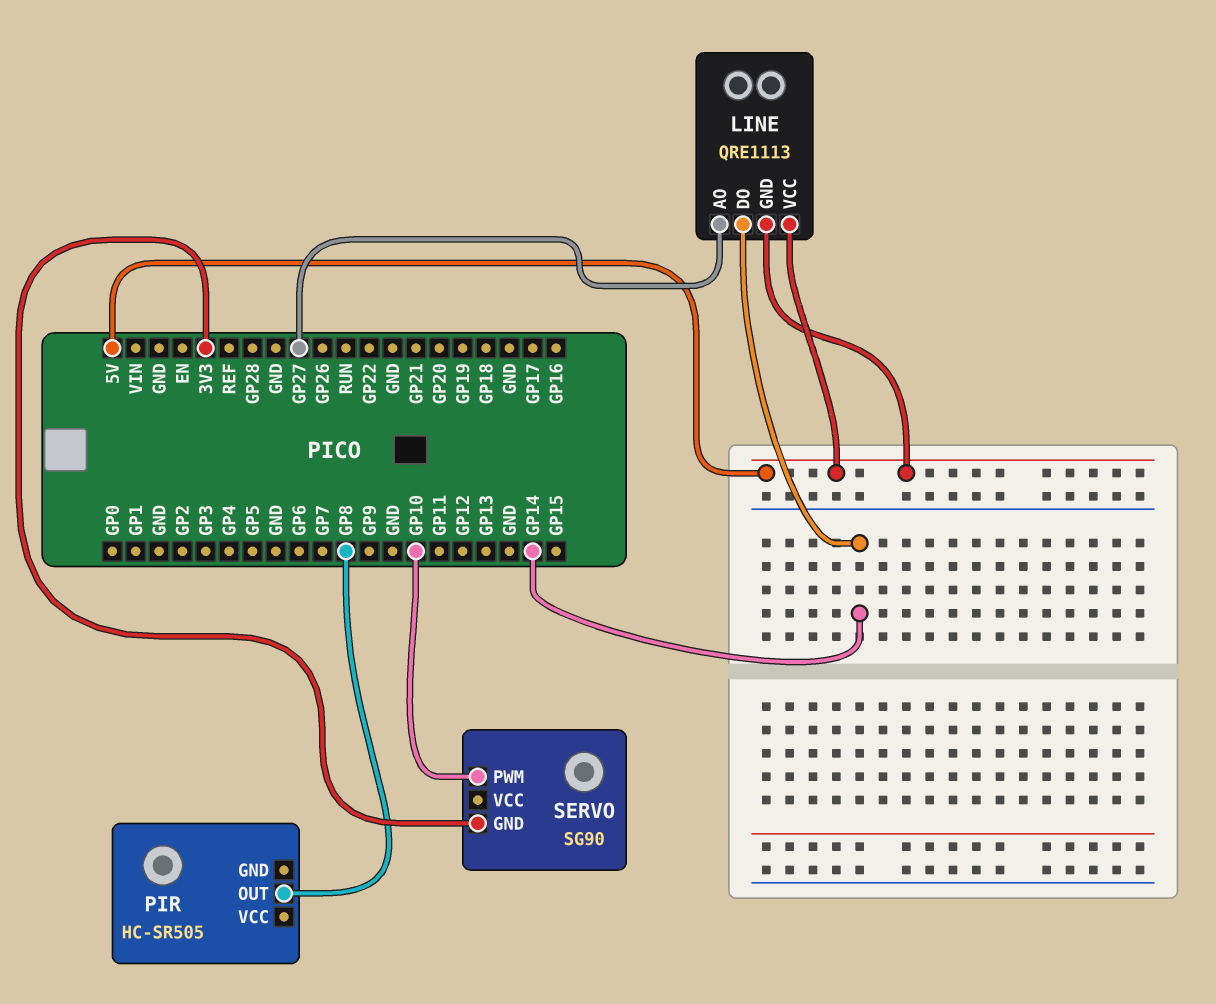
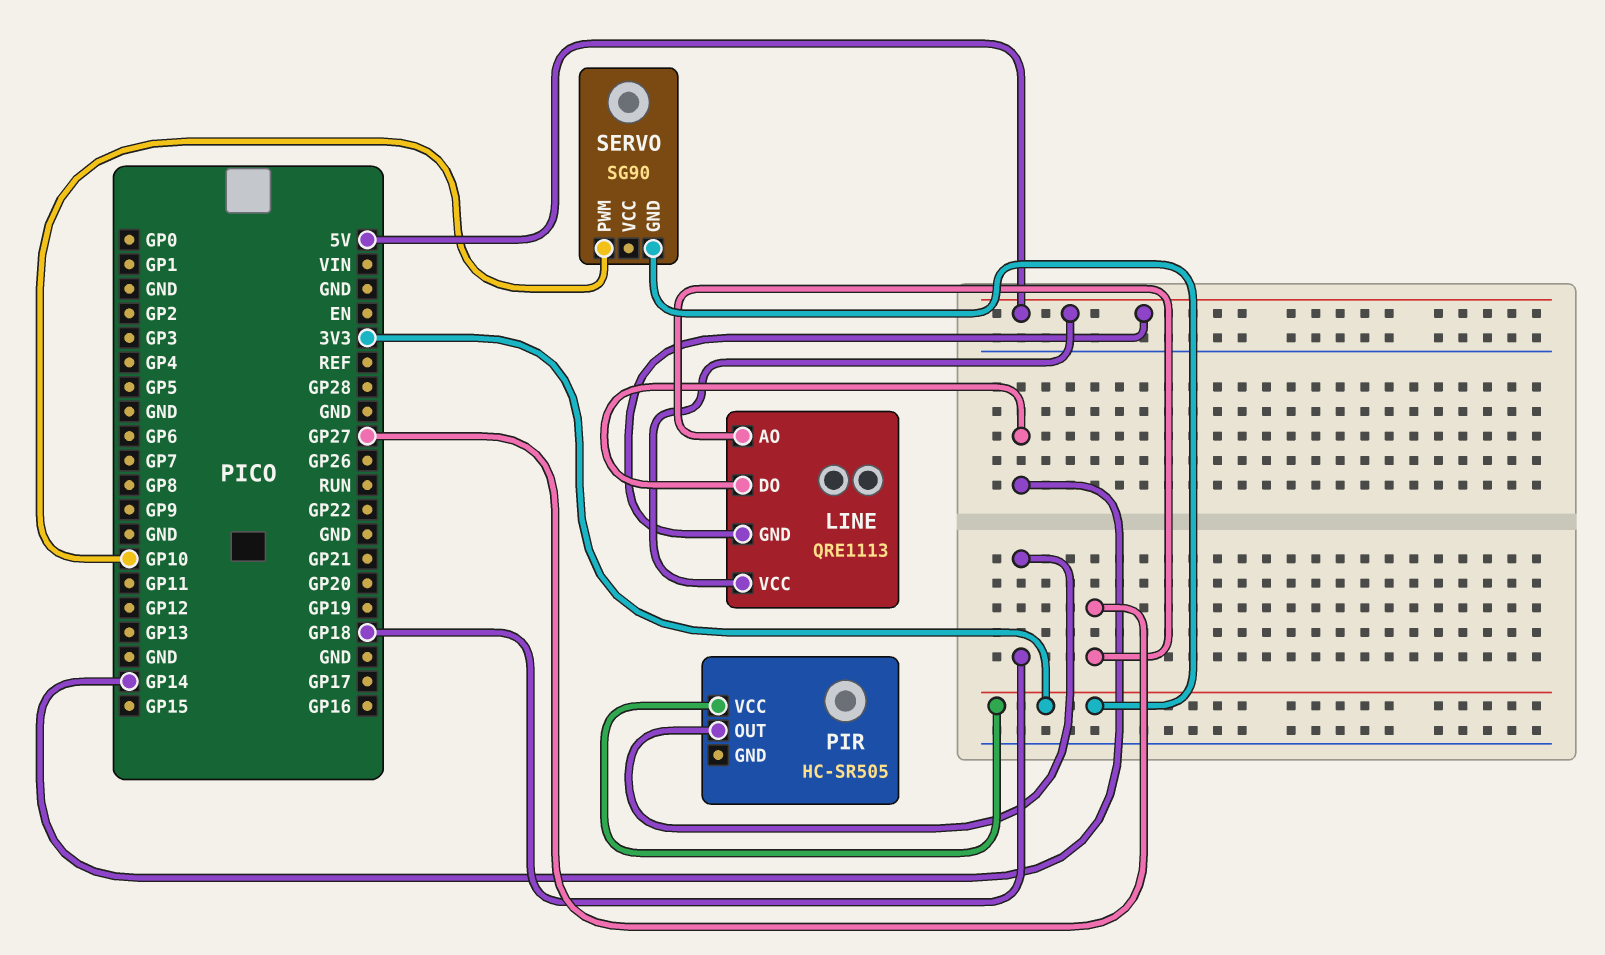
PIR pin OUT: GP8 -> GP18
PIR pin VCC: none -> 3V3

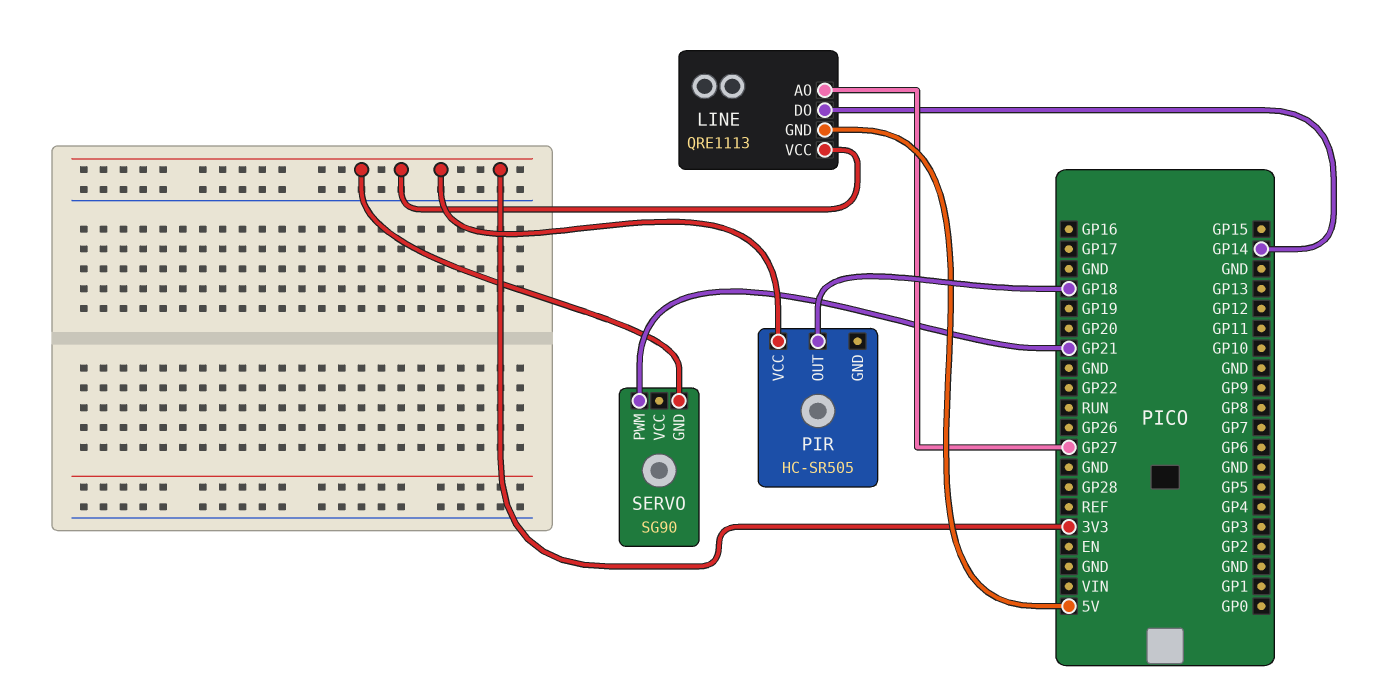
LINE pin VCC: 5V -> 3V3
SERVO pin PWM: GP10 -> GP21

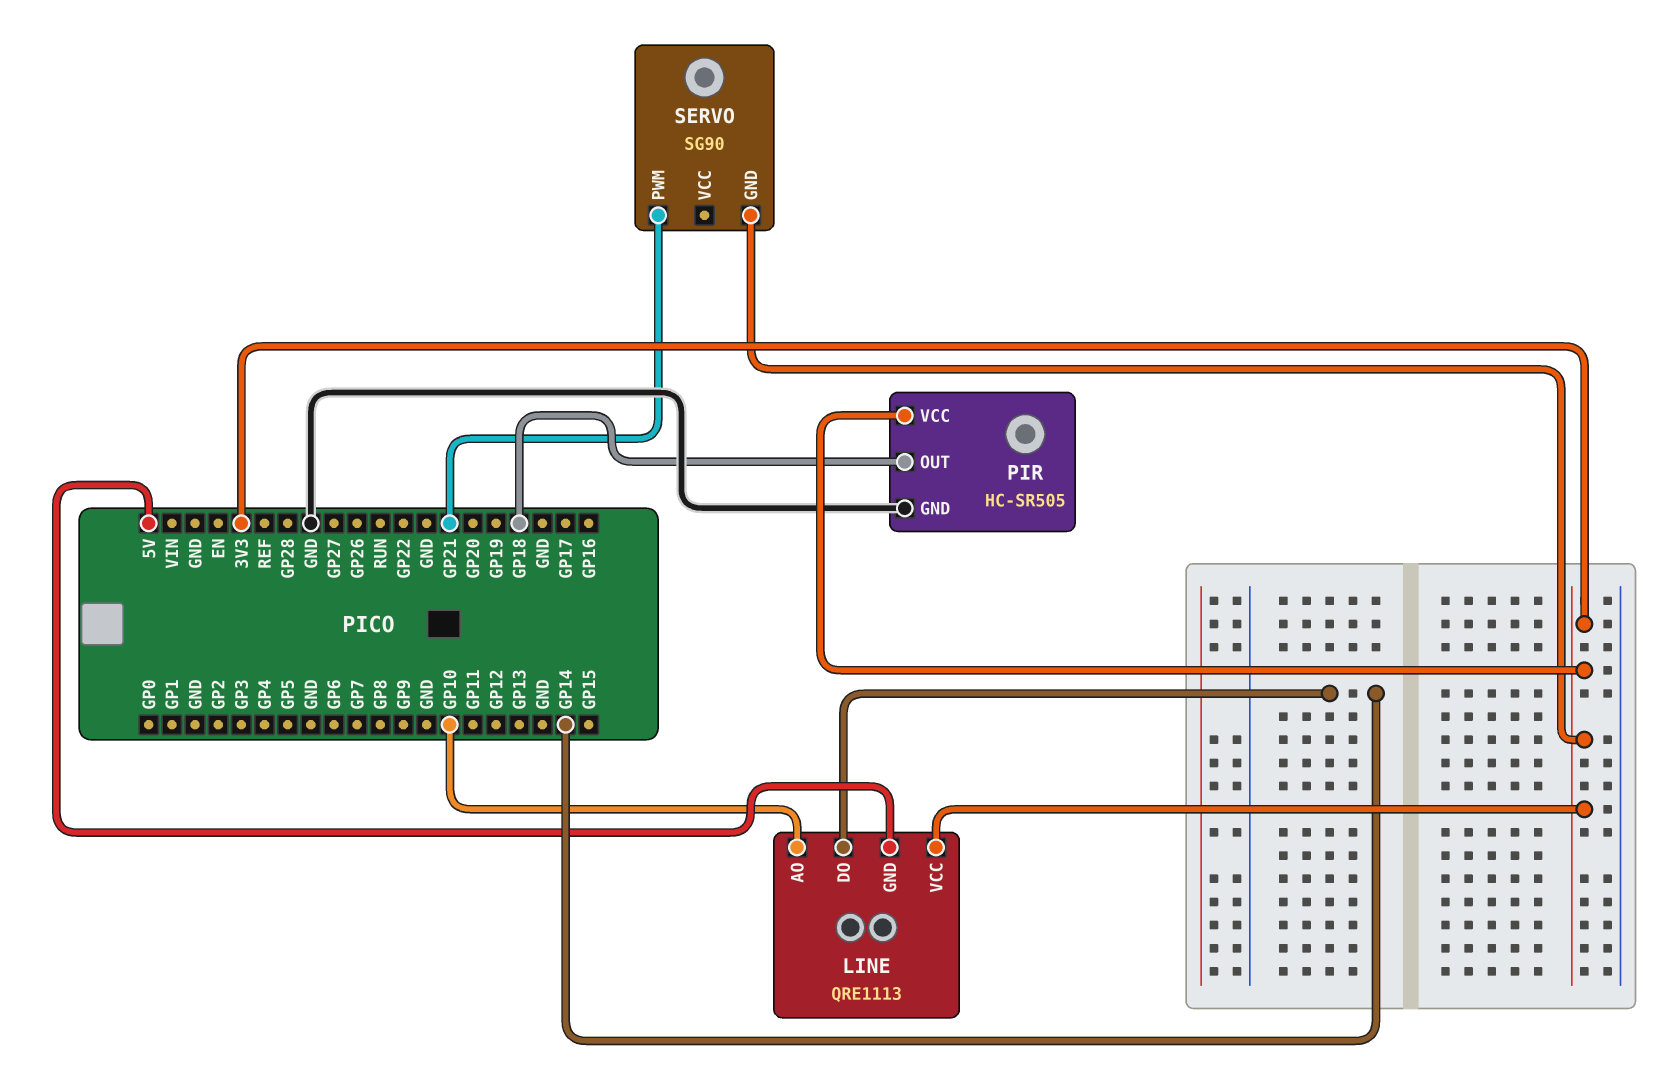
LINE pin AO: GP27 -> GP10
PIR pin GND: none -> GND

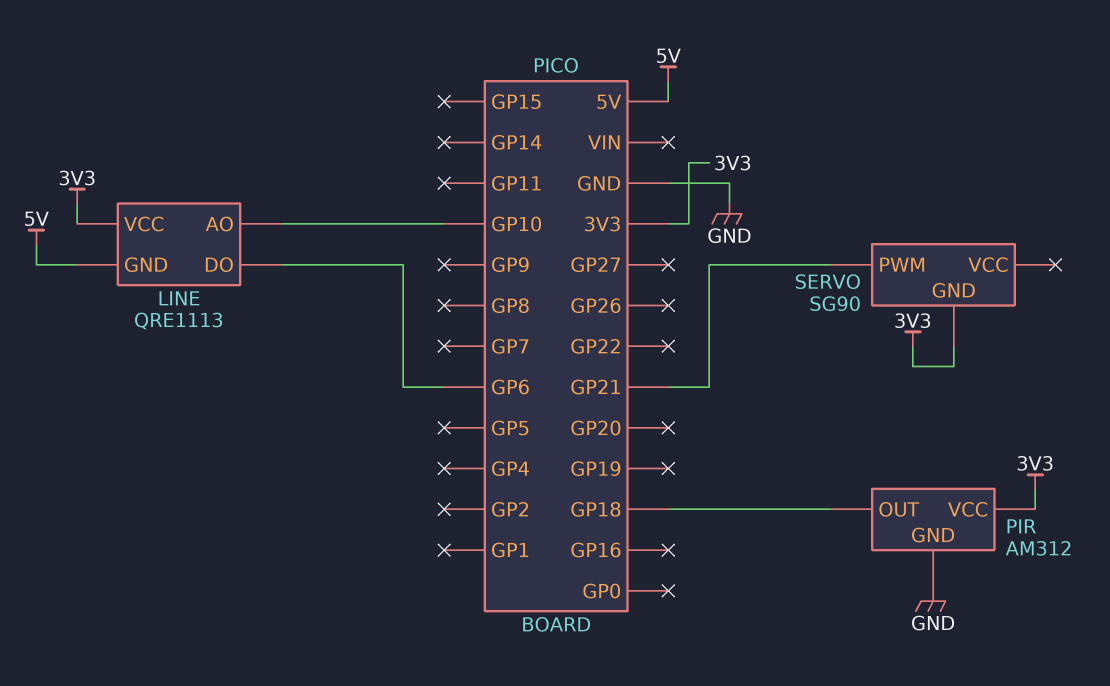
LINE pin DO: GP14 -> GP6
PIR: HC-SR505 -> AM312

